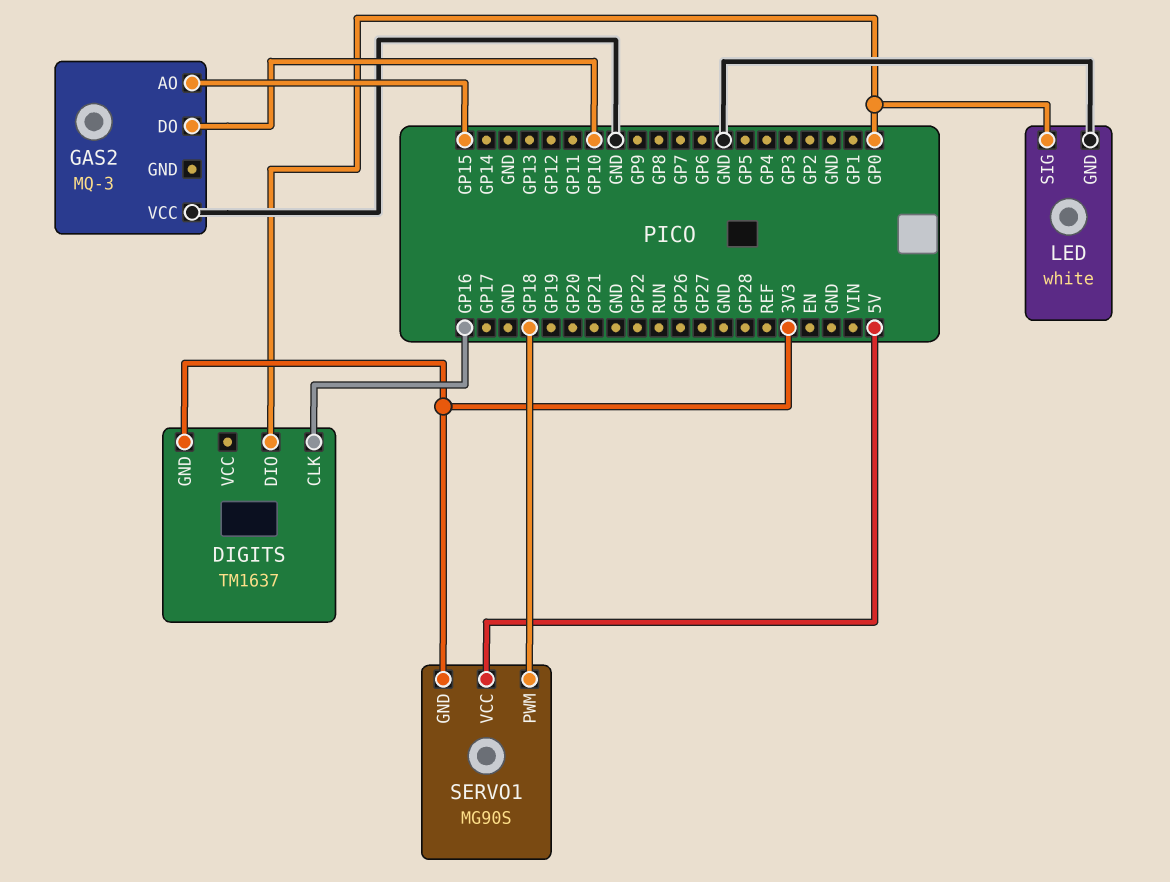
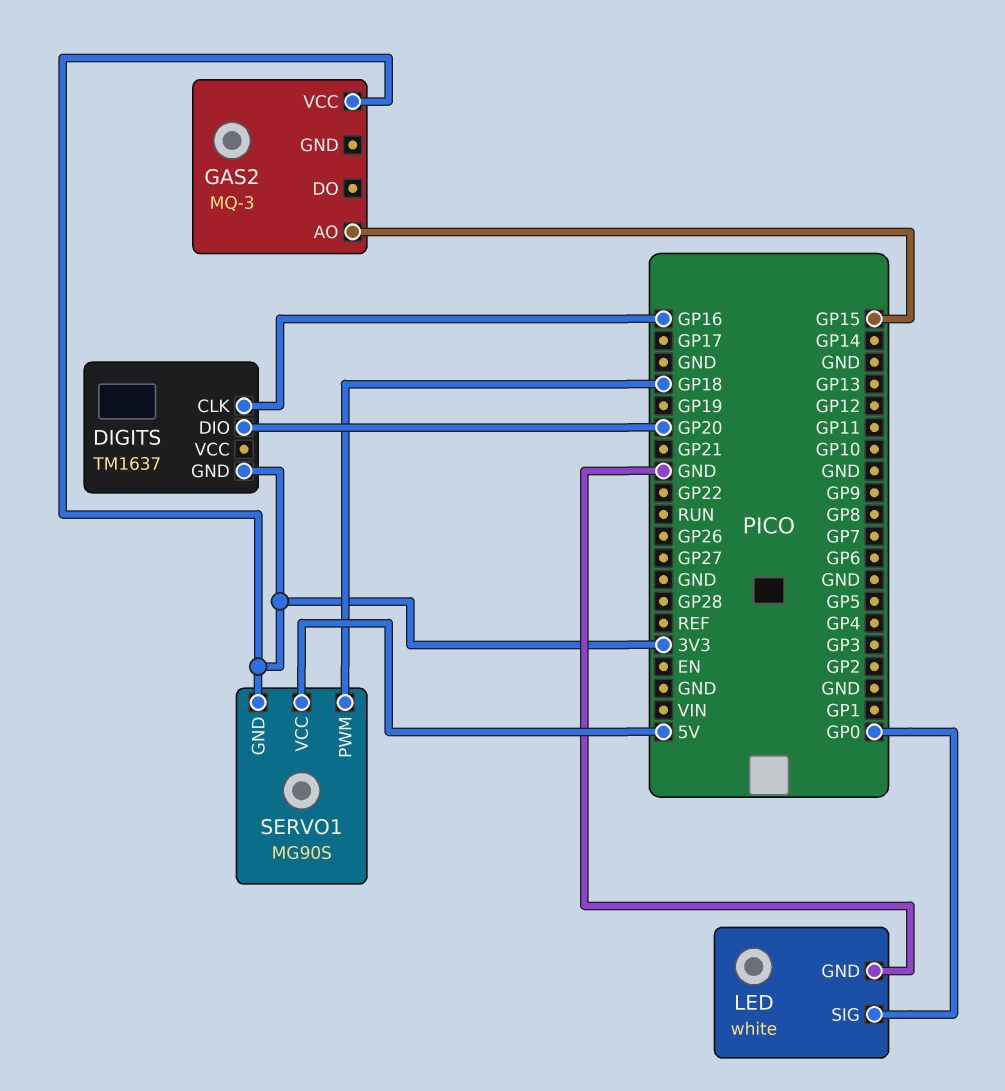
DIGITS pin DIO: GP0 -> GP20
GAS2 pin DO: GP10 -> none
GAS2 pin VCC: GND -> 3V3

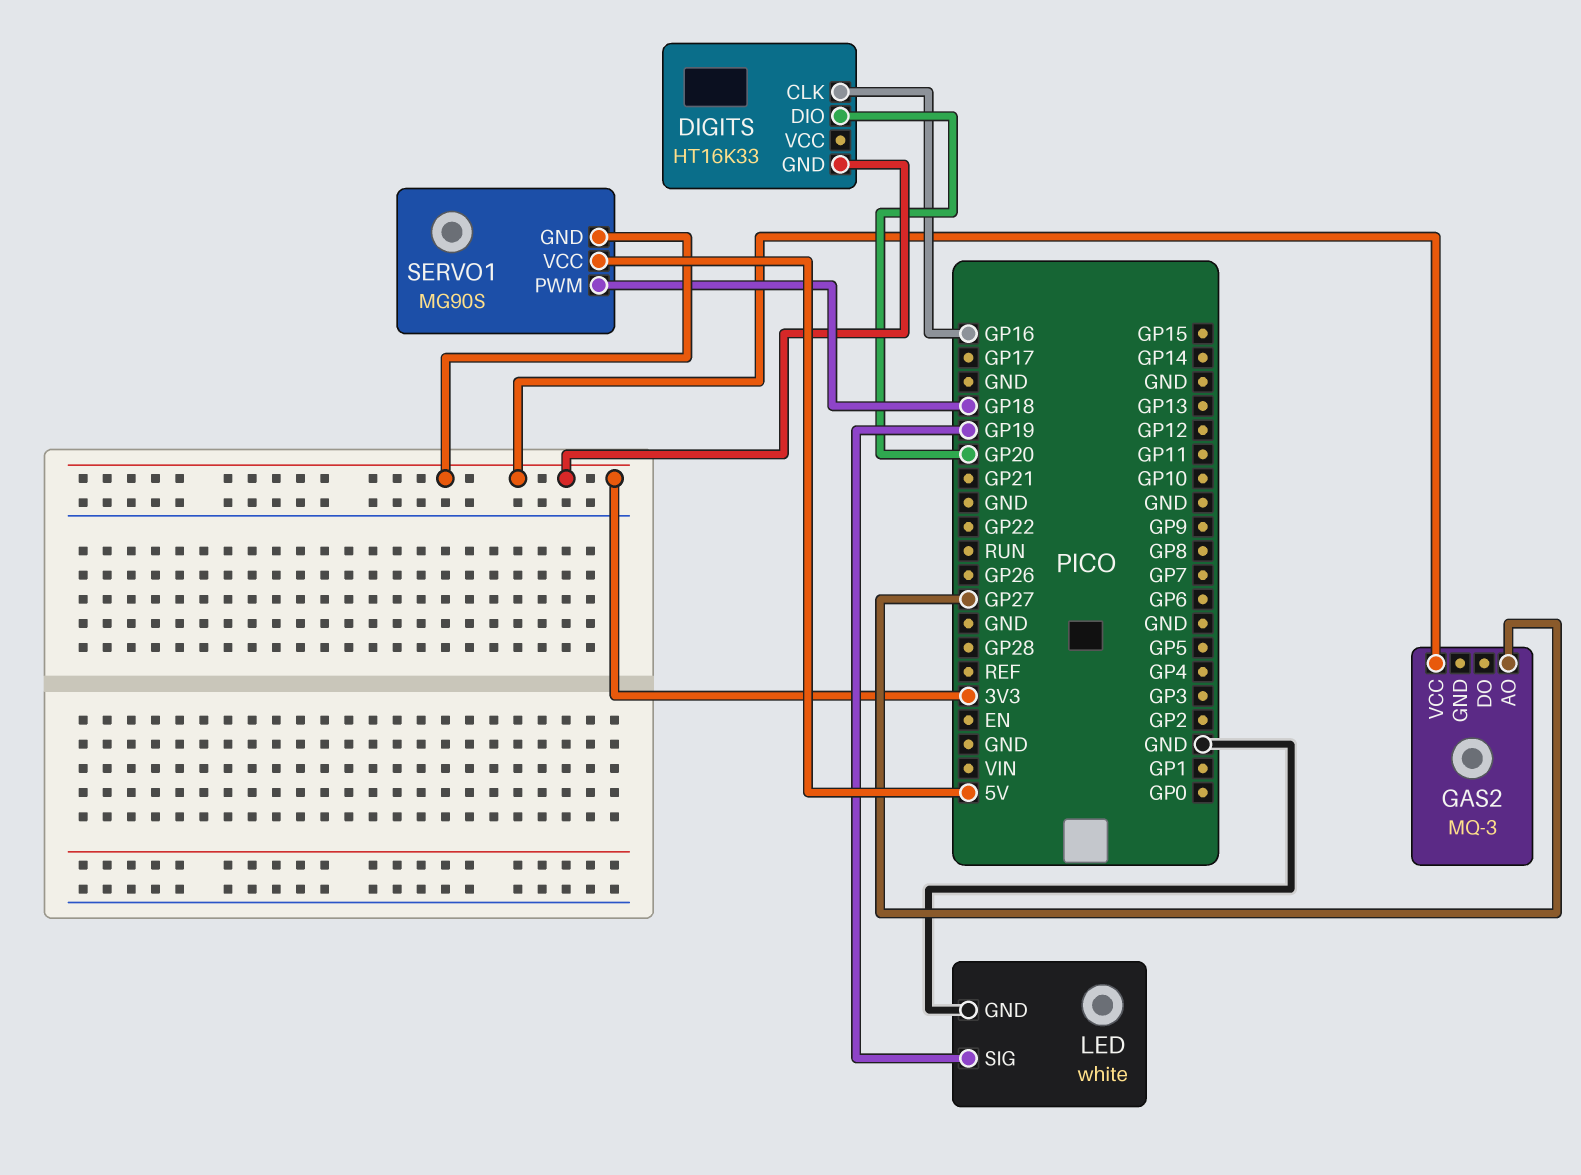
DIGITS: TM1637 -> HT16K33
GAS2 pin AO: GP15 -> GP27
LED pin SIG: GP0 -> GP19

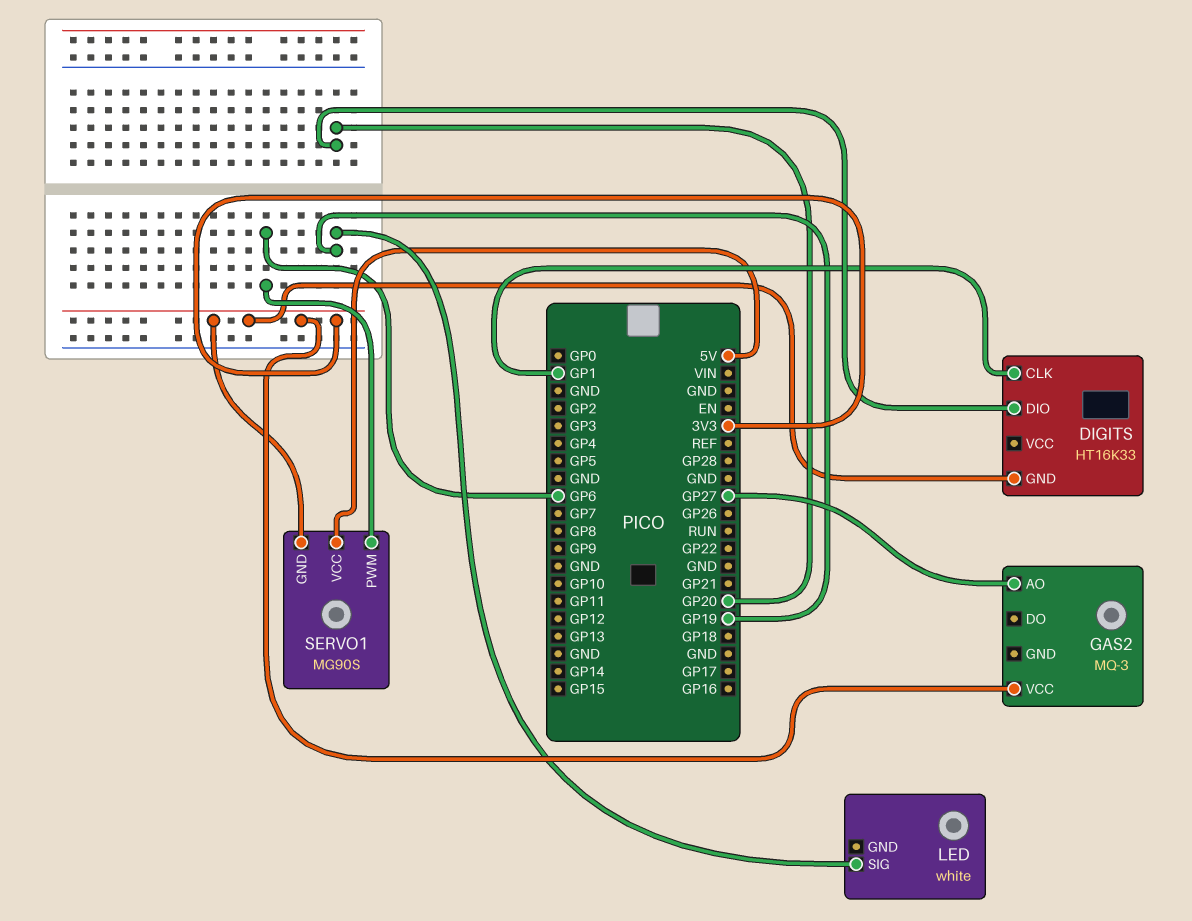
DIGITS pin CLK: GP16 -> GP1
LED pin GND: GND -> none
SERVO1 pin PWM: GP18 -> GP6

